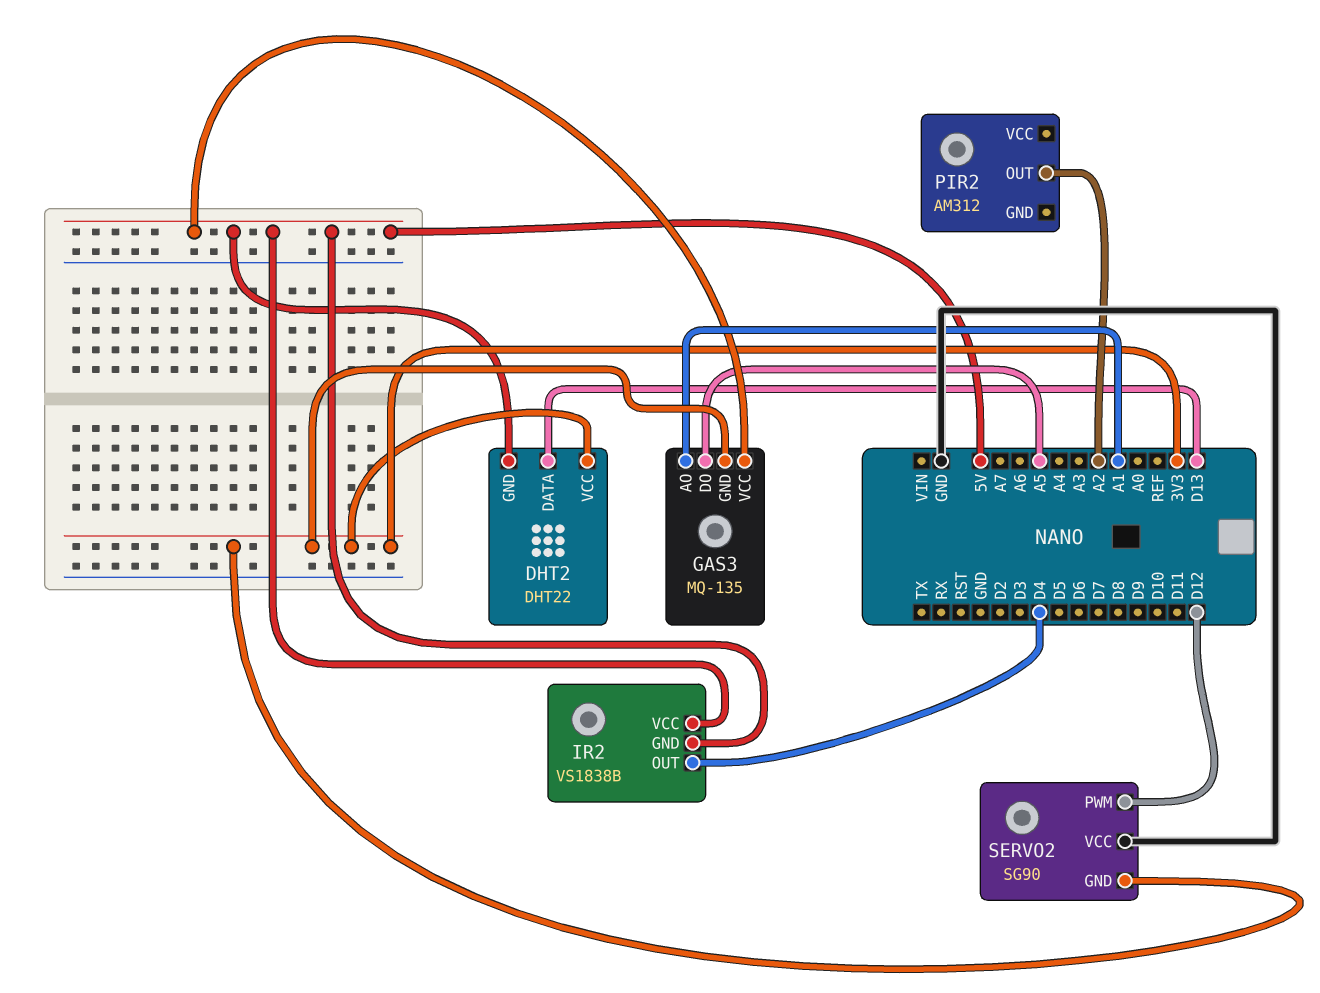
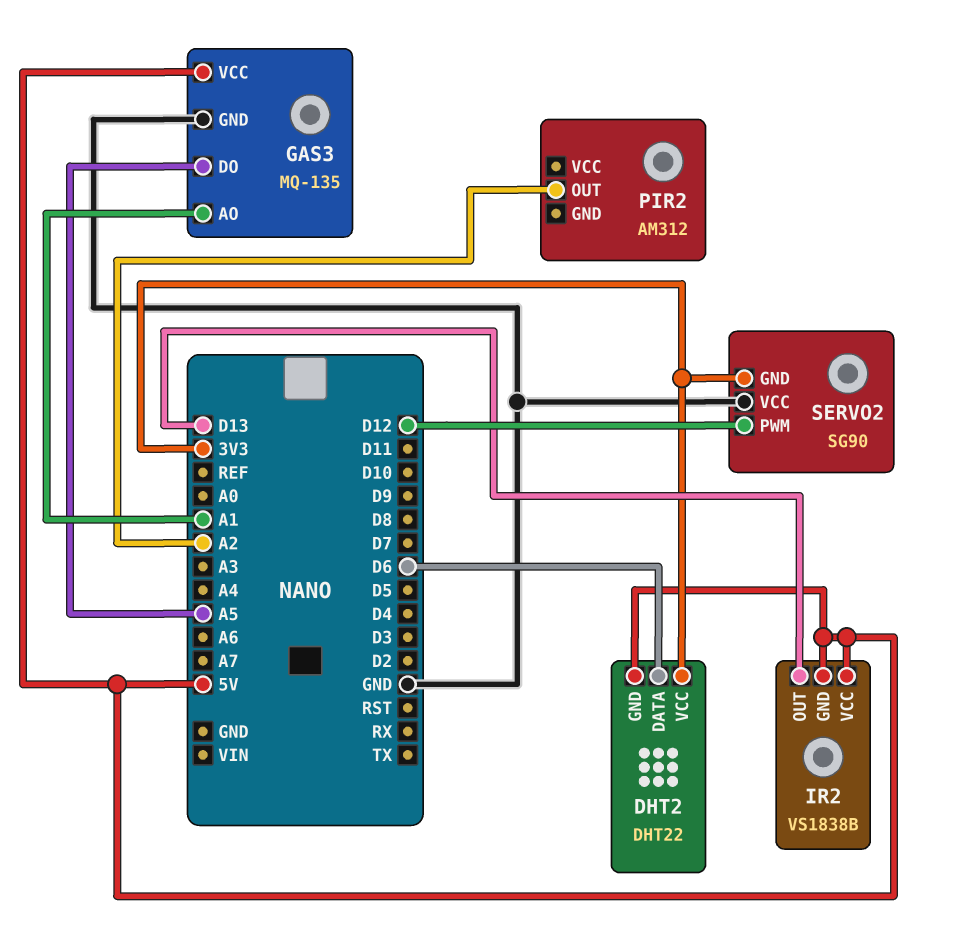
DHT2 pin DATA: D13 -> D6
GAS3 pin GND: 3V3 -> GND
IR2 pin OUT: D4 -> D13

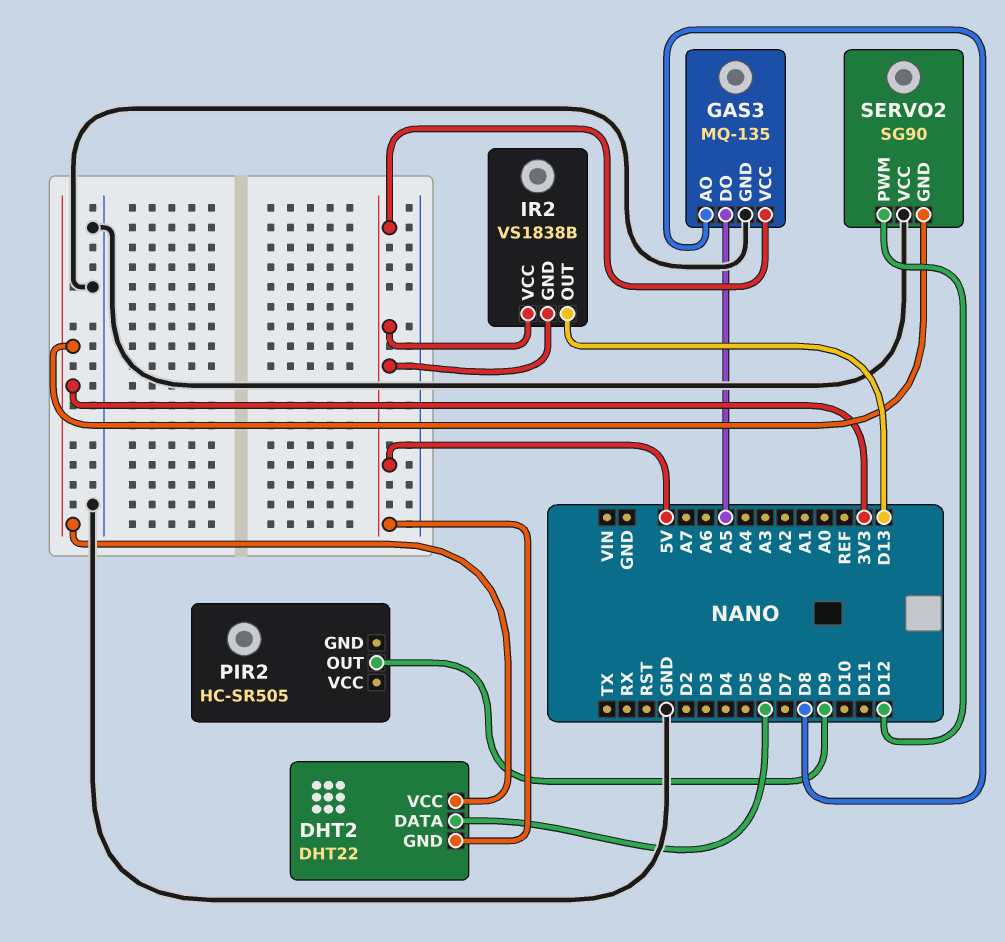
GAS3 pin AO: A1 -> D8
PIR2: AM312 -> HC-SR505
PIR2 pin OUT: A2 -> D9

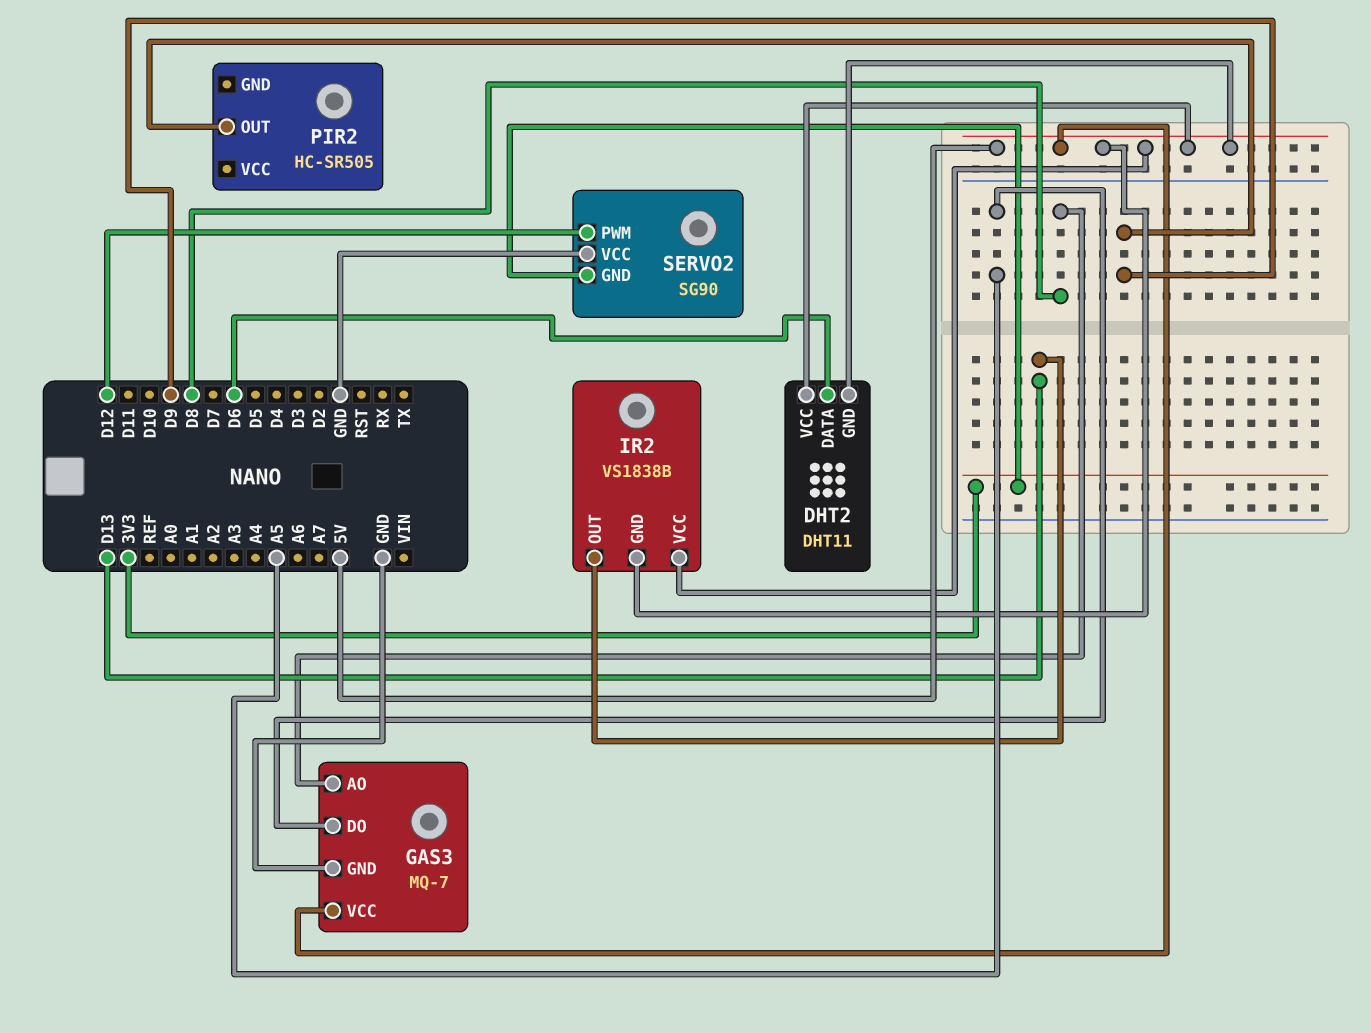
DHT2: DHT22 -> DHT11
DHT2 pin VCC: 3V3 -> 5V
GAS3: MQ-135 -> MQ-7

